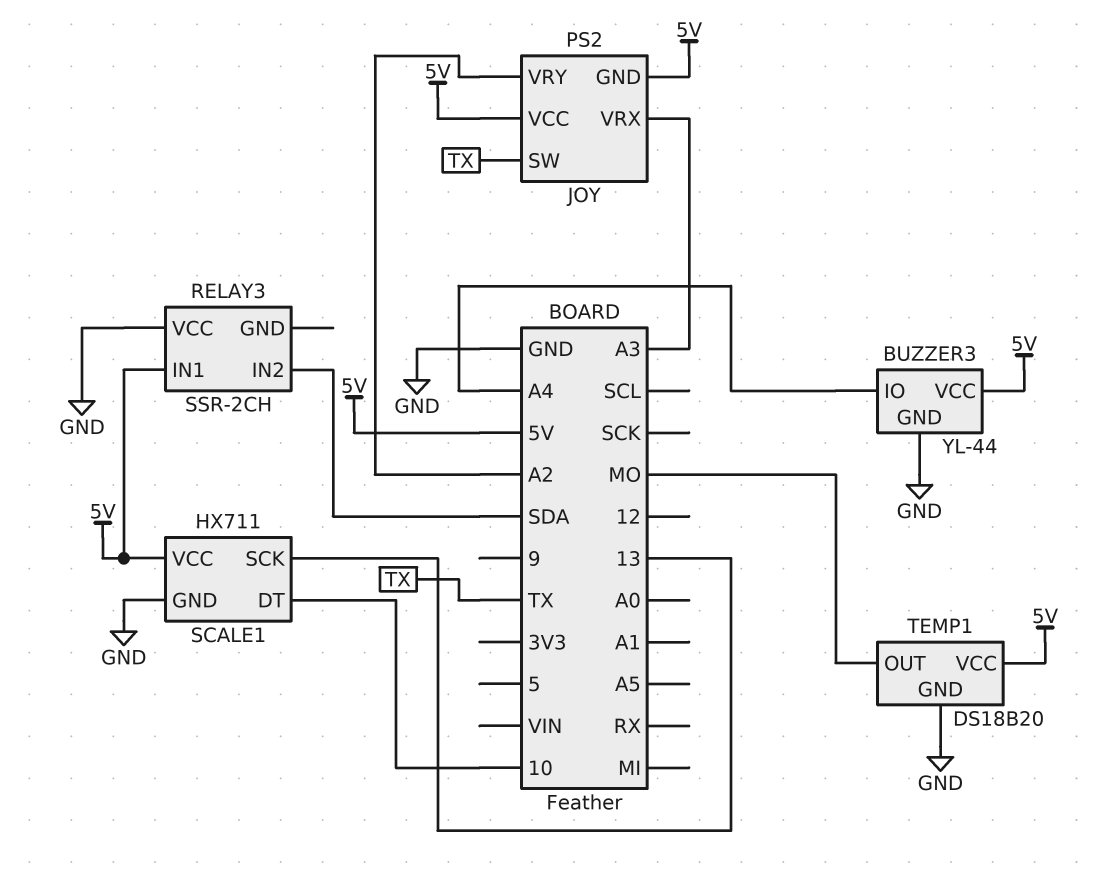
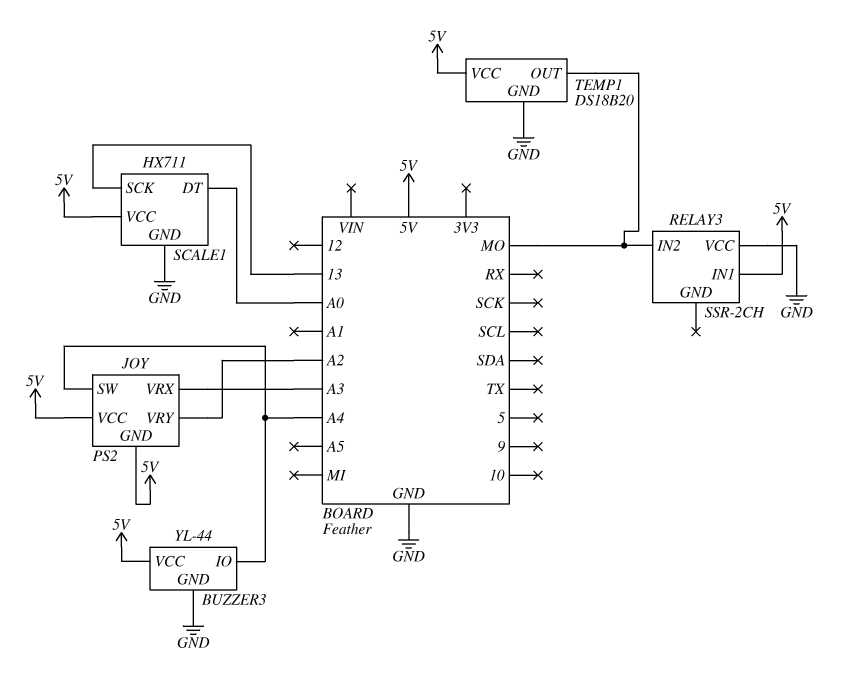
JOY pin SW: TX -> A4
RELAY3 pin IN2: SDA -> MO
SCALE1 pin DT: 10 -> A0

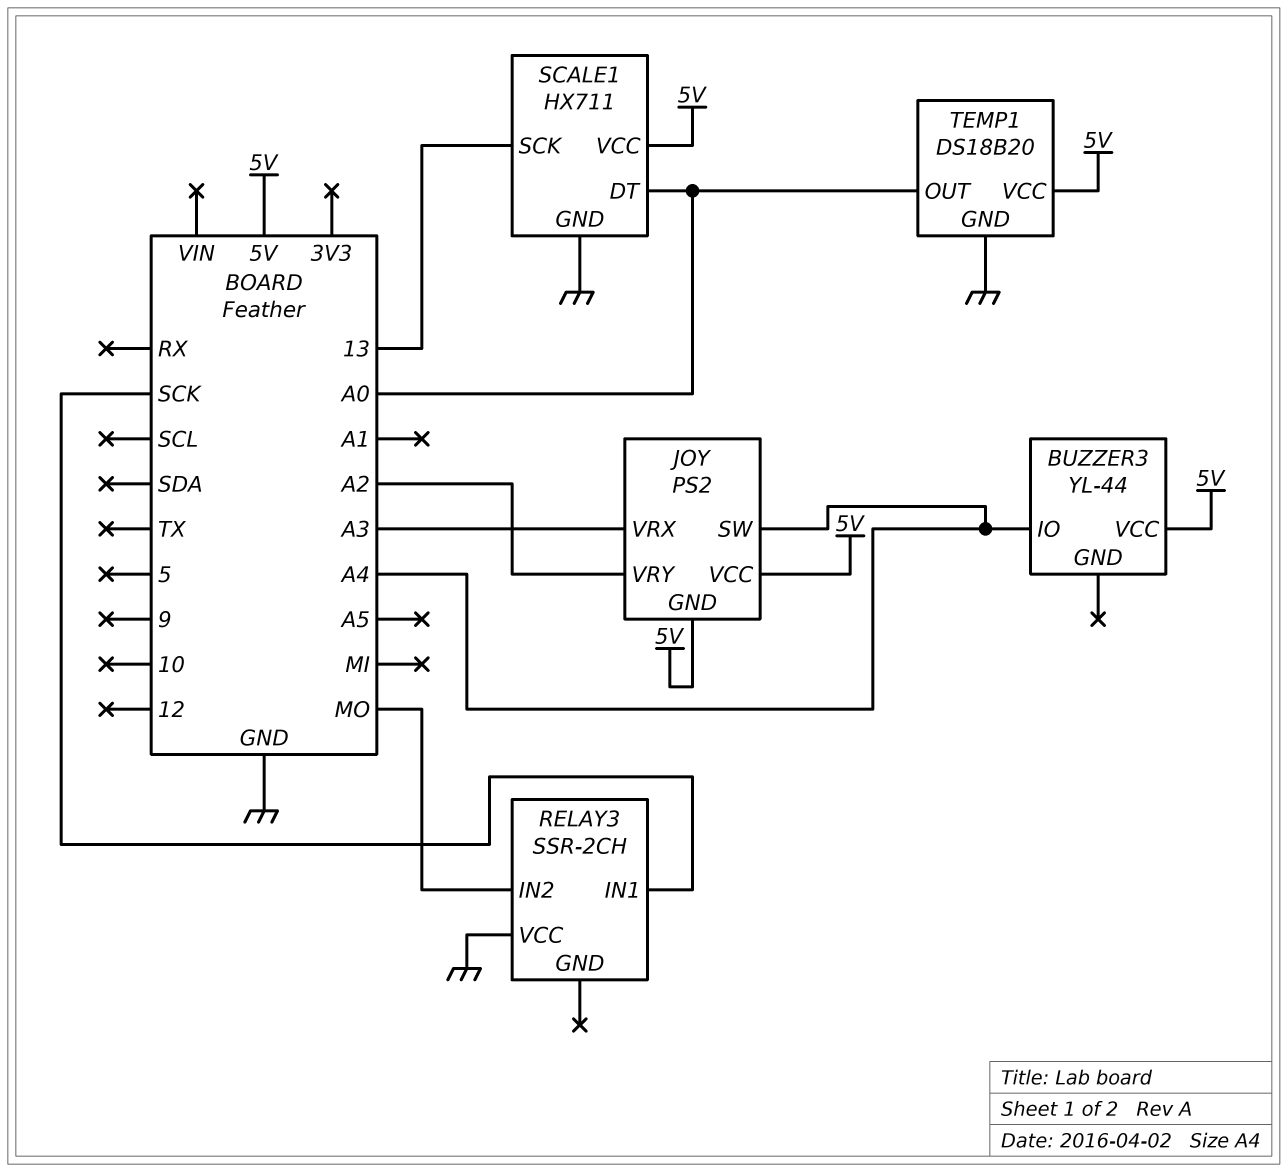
BUZZER3 pin GND: GND -> none
RELAY3 pin IN1: 5V -> SCK
TEMP1 pin OUT: MO -> A0

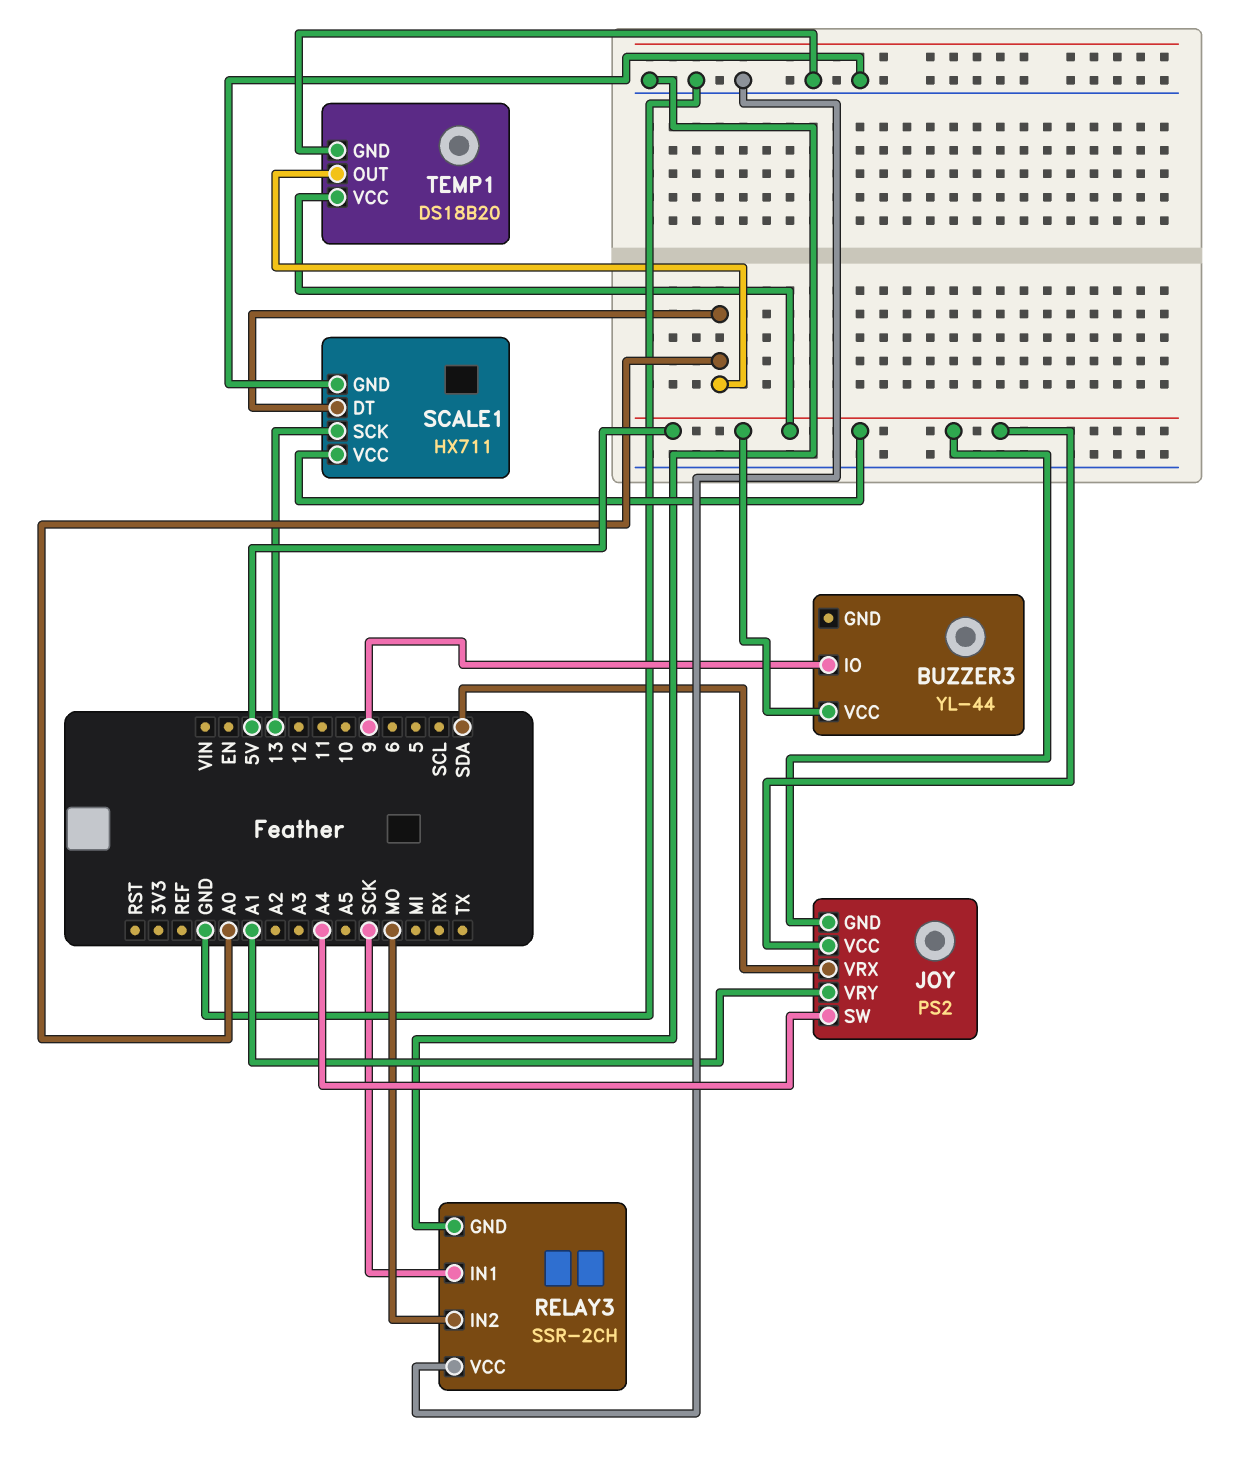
BUZZER3 pin IO: A4 -> 9
JOY pin VRX: A3 -> SDA
JOY pin VRY: A2 -> A1
RELAY3 pin GND: none -> GND

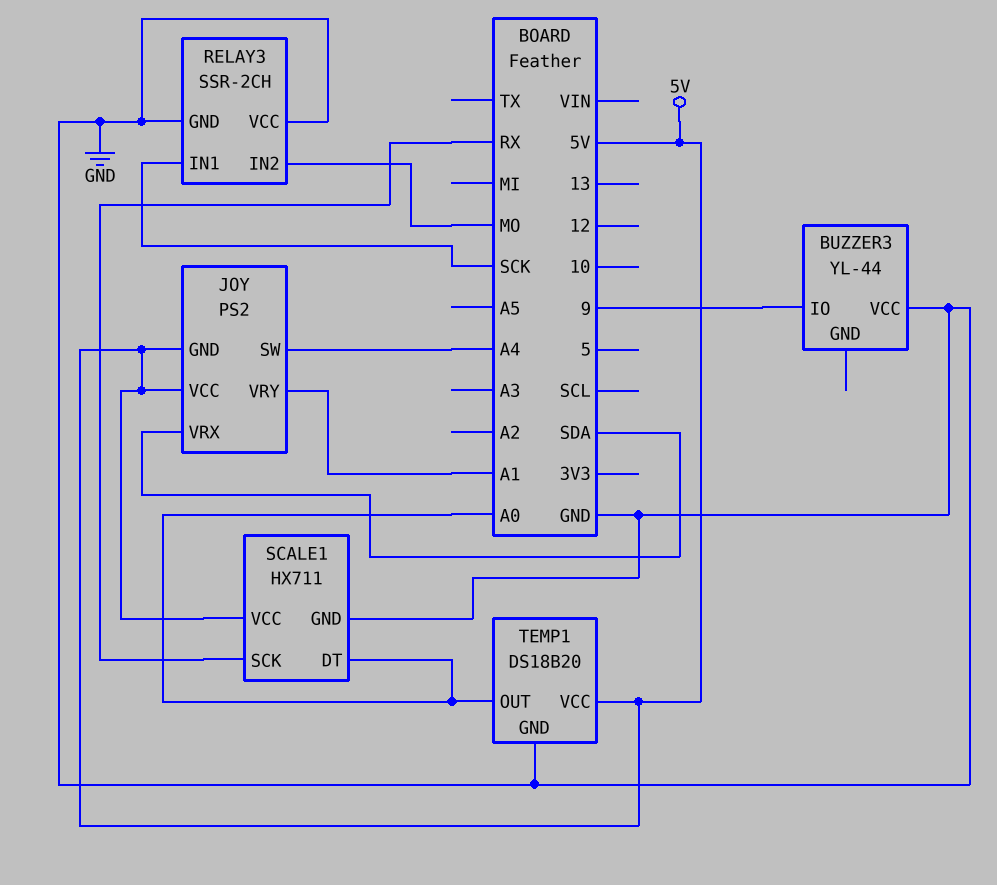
BUZZER3 pin VCC: 5V -> GND
SCALE1 pin SCK: 13 -> RX

